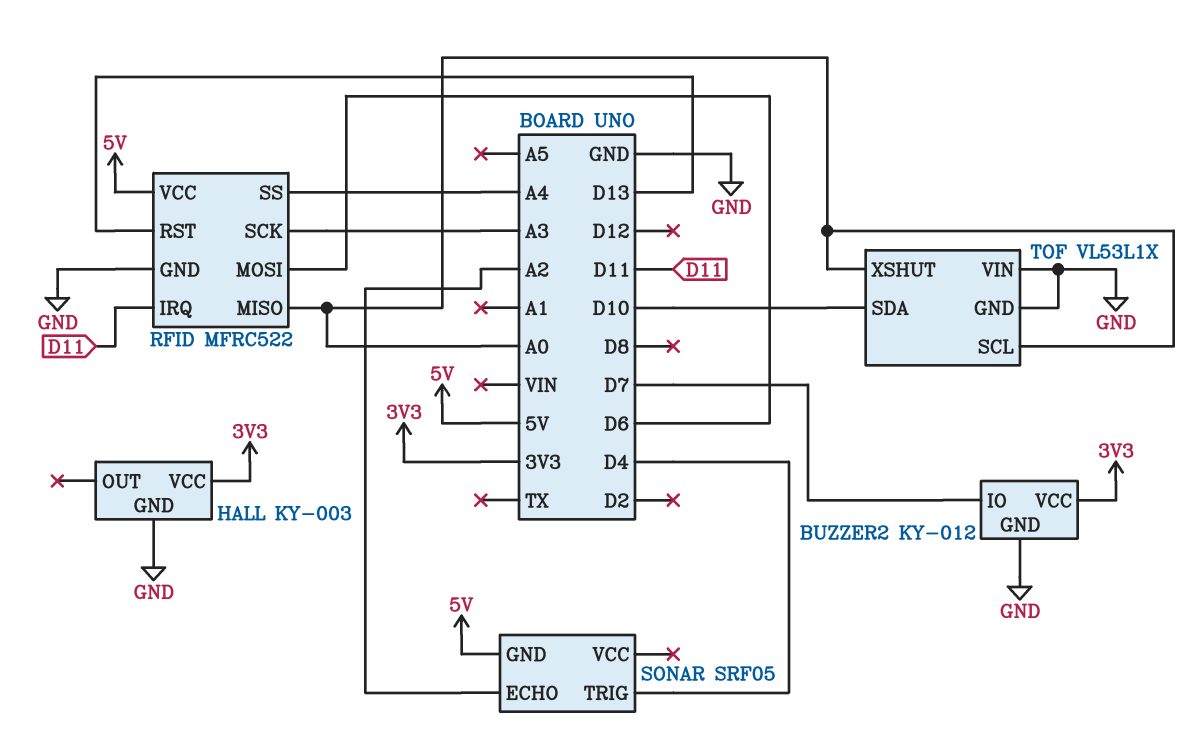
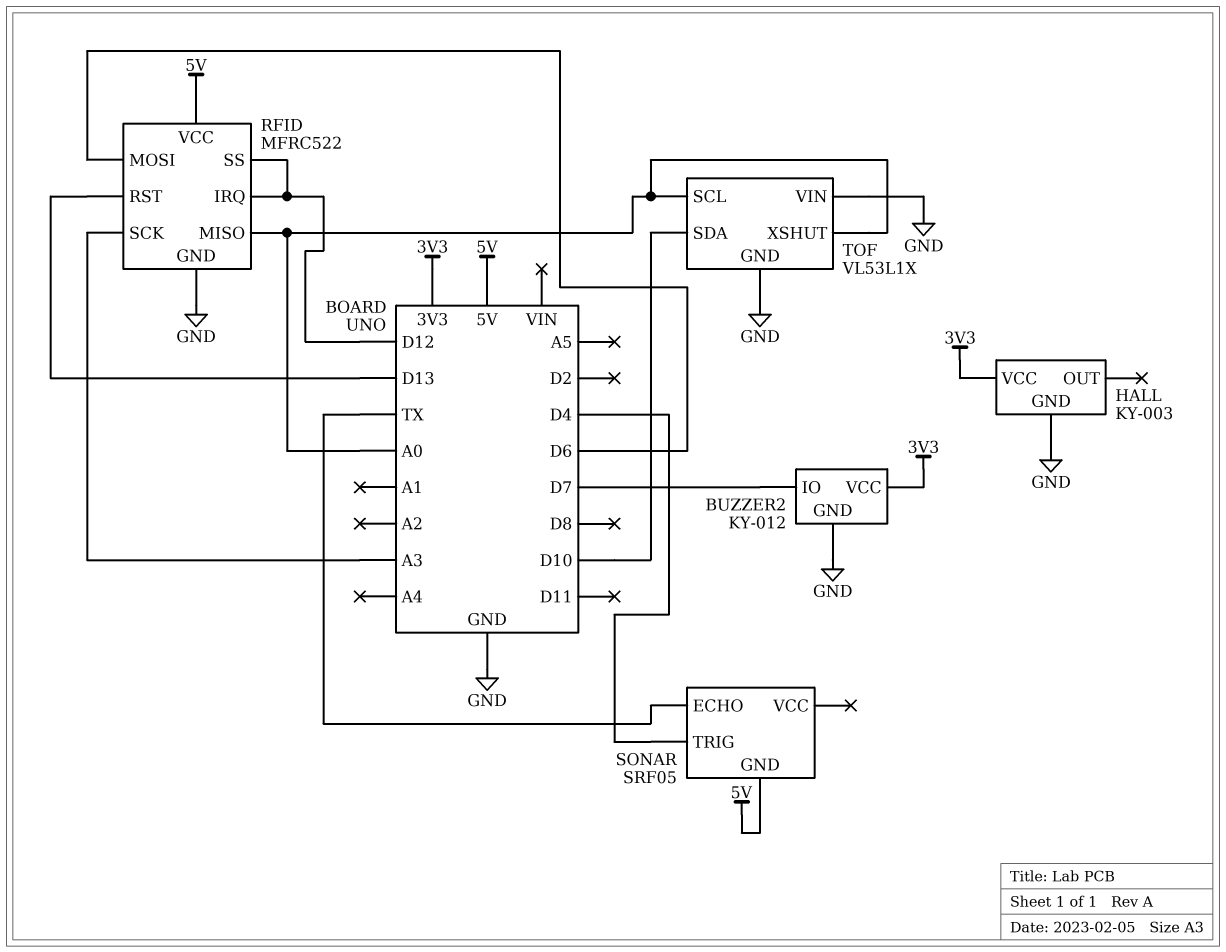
RFID pin IRQ: D11 -> D12
RFID pin SS: A4 -> D12
SONAR pin ECHO: A2 -> TX

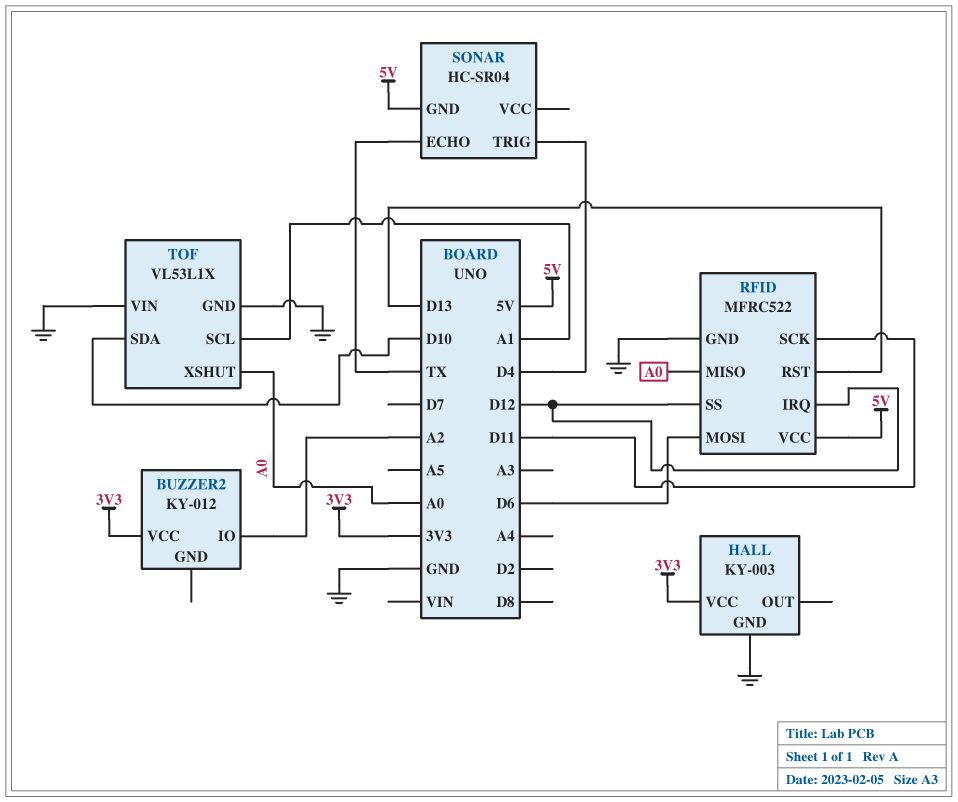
BUZZER2 pin GND: GND -> none
BUZZER2 pin IO: D7 -> A2
RFID pin SCK: A3 -> D11
SONAR: SRF05 -> HC-SR04
TOF pin SCL: A0 -> A1

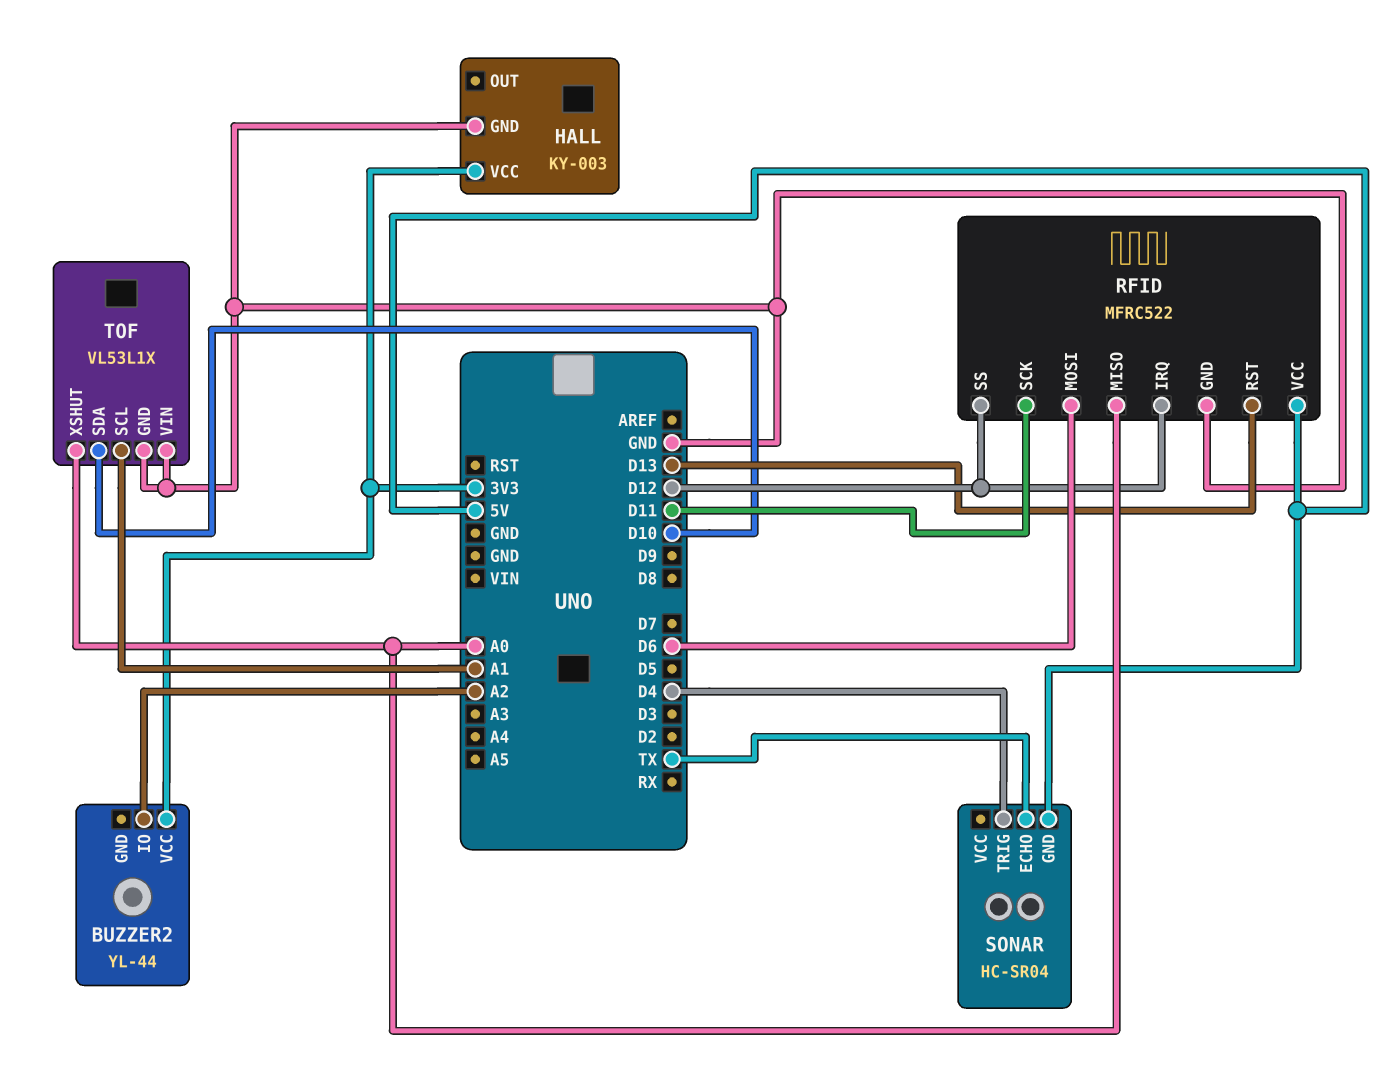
BUZZER2: KY-012 -> YL-44

